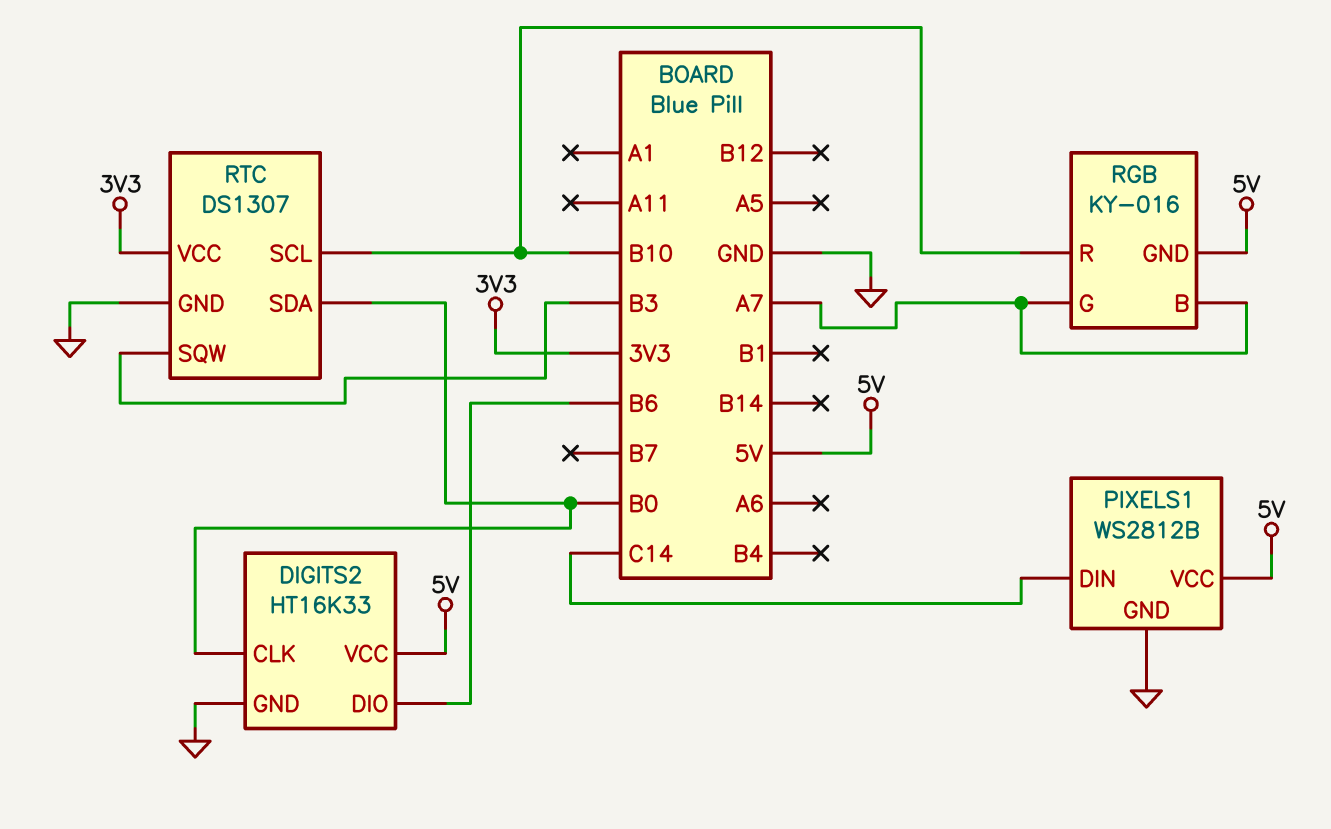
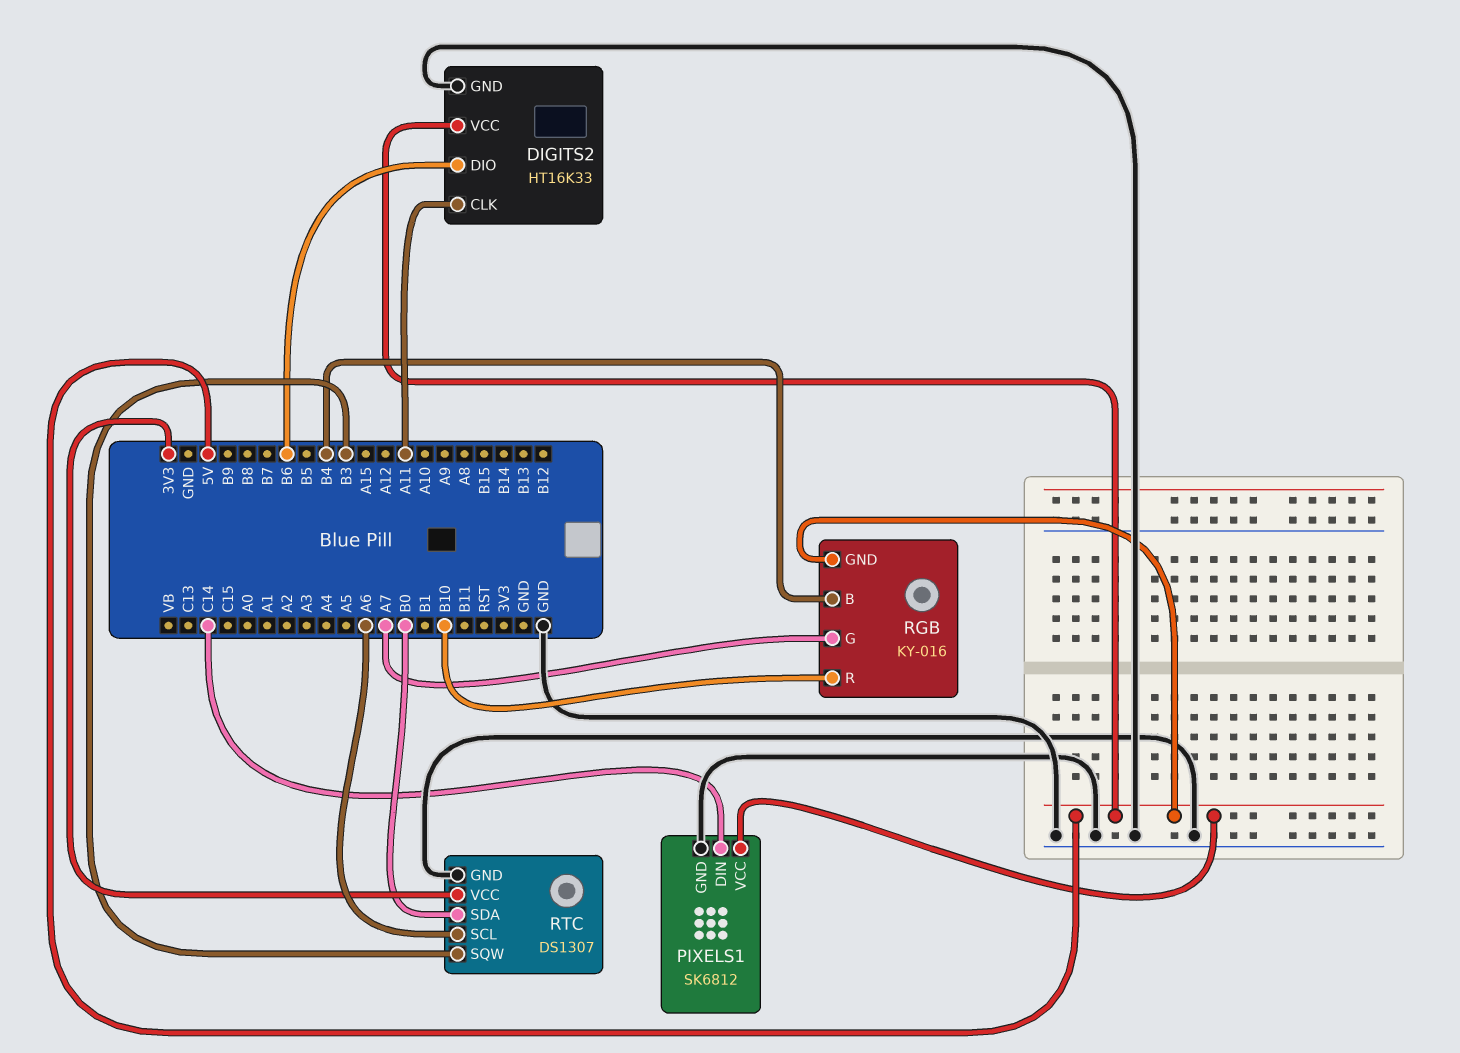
DIGITS2 pin CLK: B0 -> A11
PIXELS1: WS2812B -> SK6812
RGB pin B: A7 -> B4
RTC pin SCL: B10 -> A6

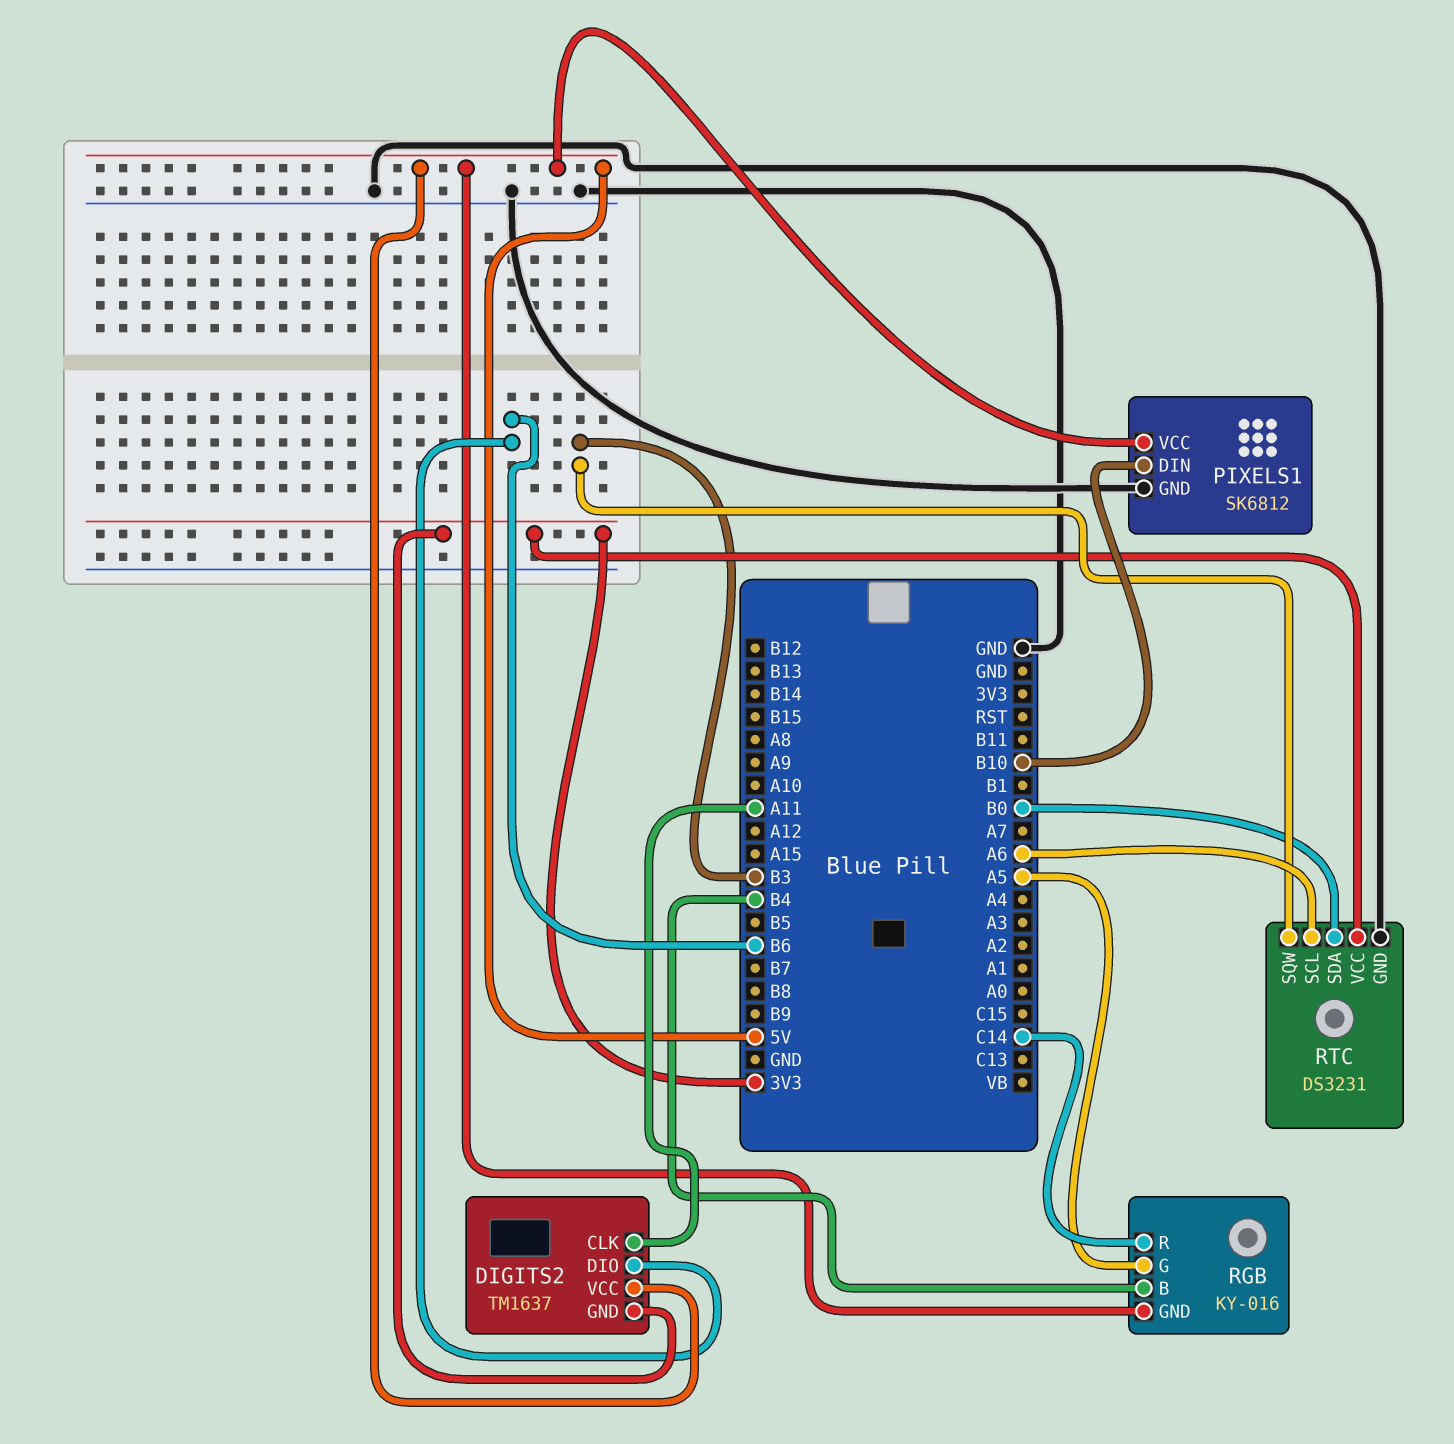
DIGITS2: HT16K33 -> TM1637
DIGITS2 pin GND: GND -> 3V3
PIXELS1 pin DIN: C14 -> B10
RGB pin G: A7 -> A5
RGB pin R: B10 -> C14
RTC: DS1307 -> DS3231

